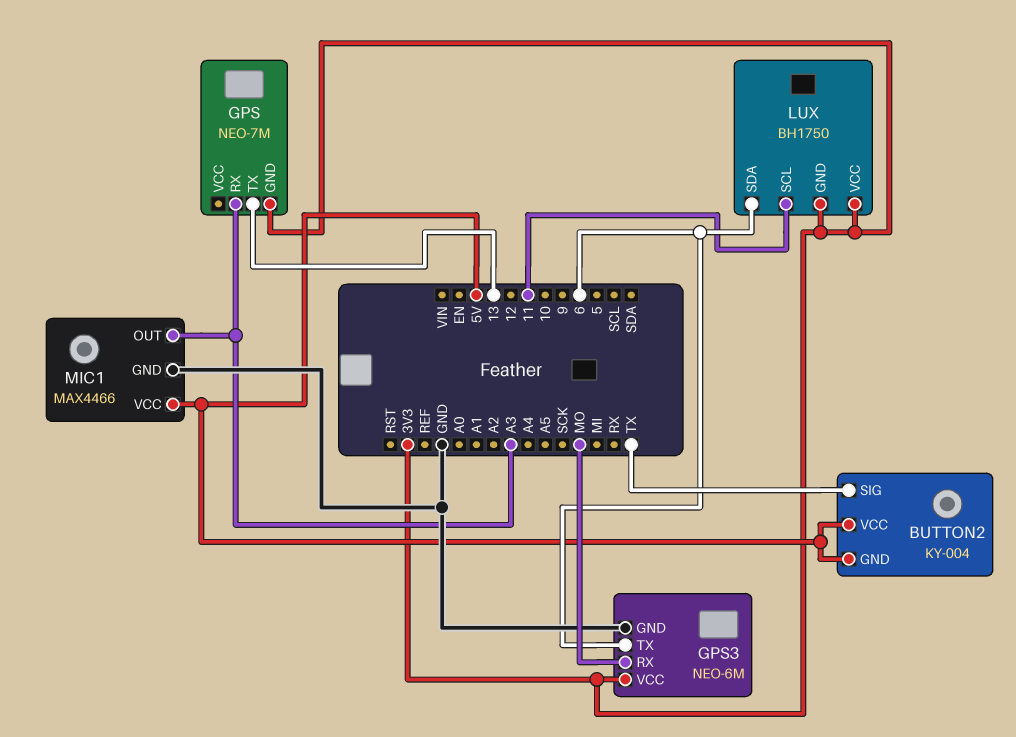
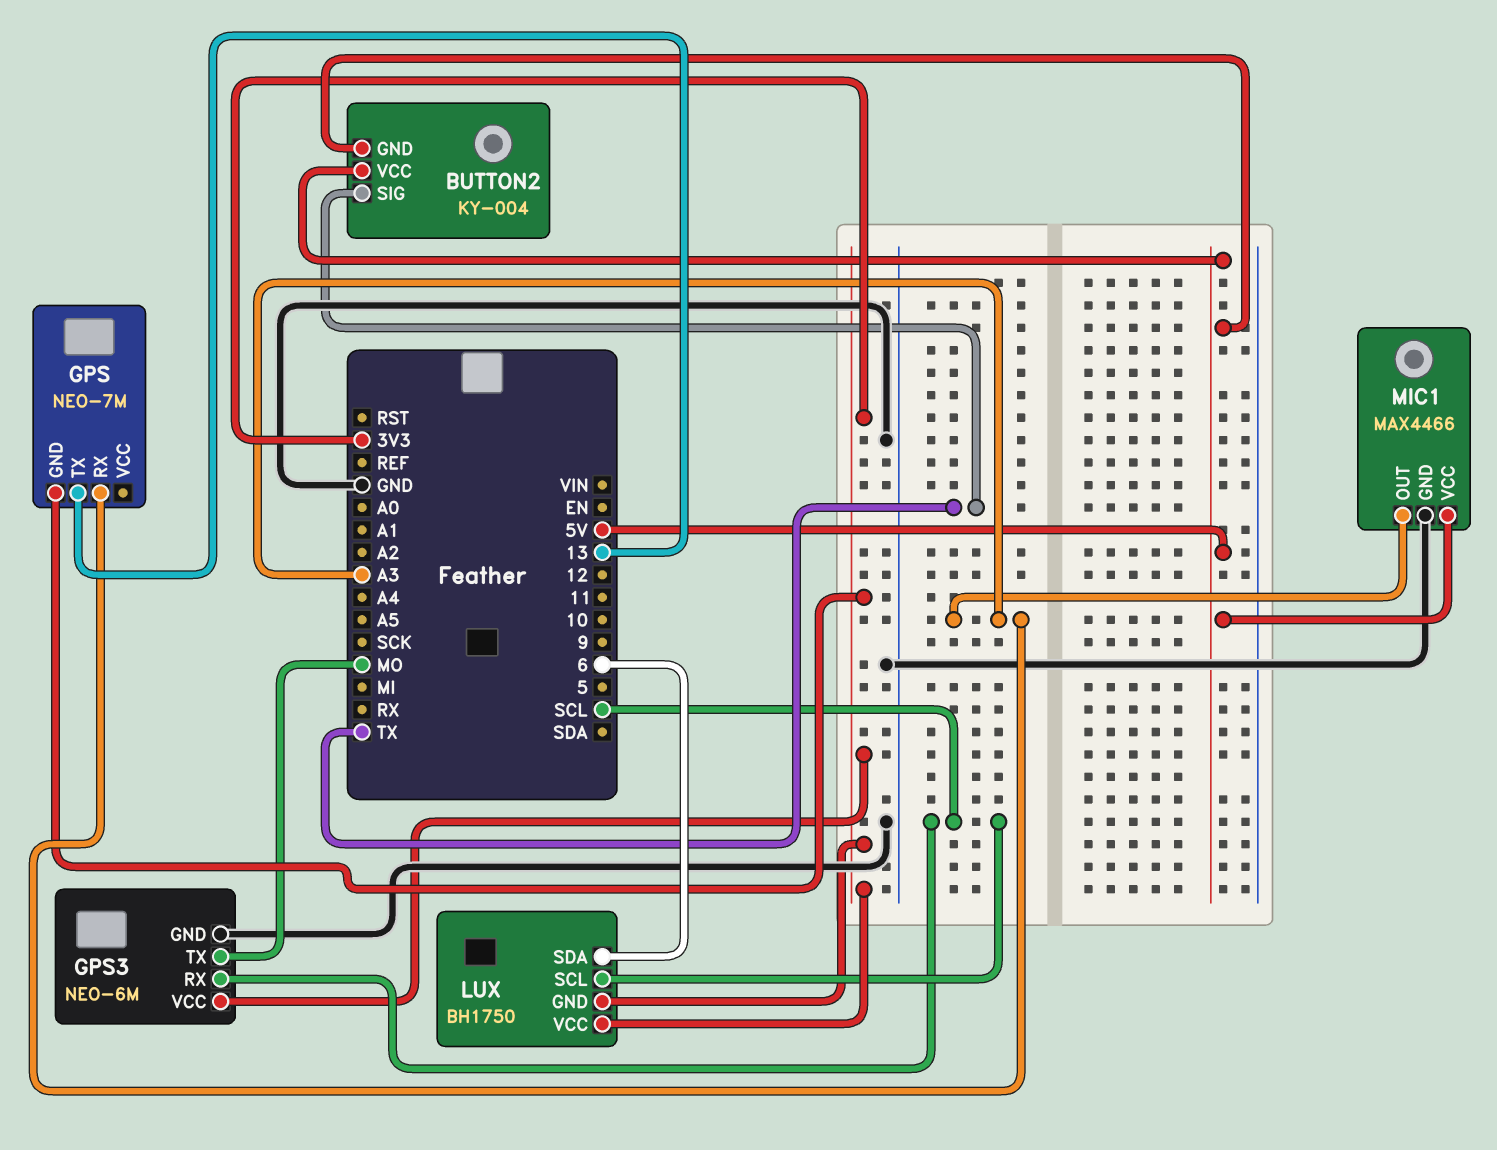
GPS3 pin RX: MO -> SCL
GPS3 pin TX: 6 -> MO
LUX pin SCL: 11 -> SCL

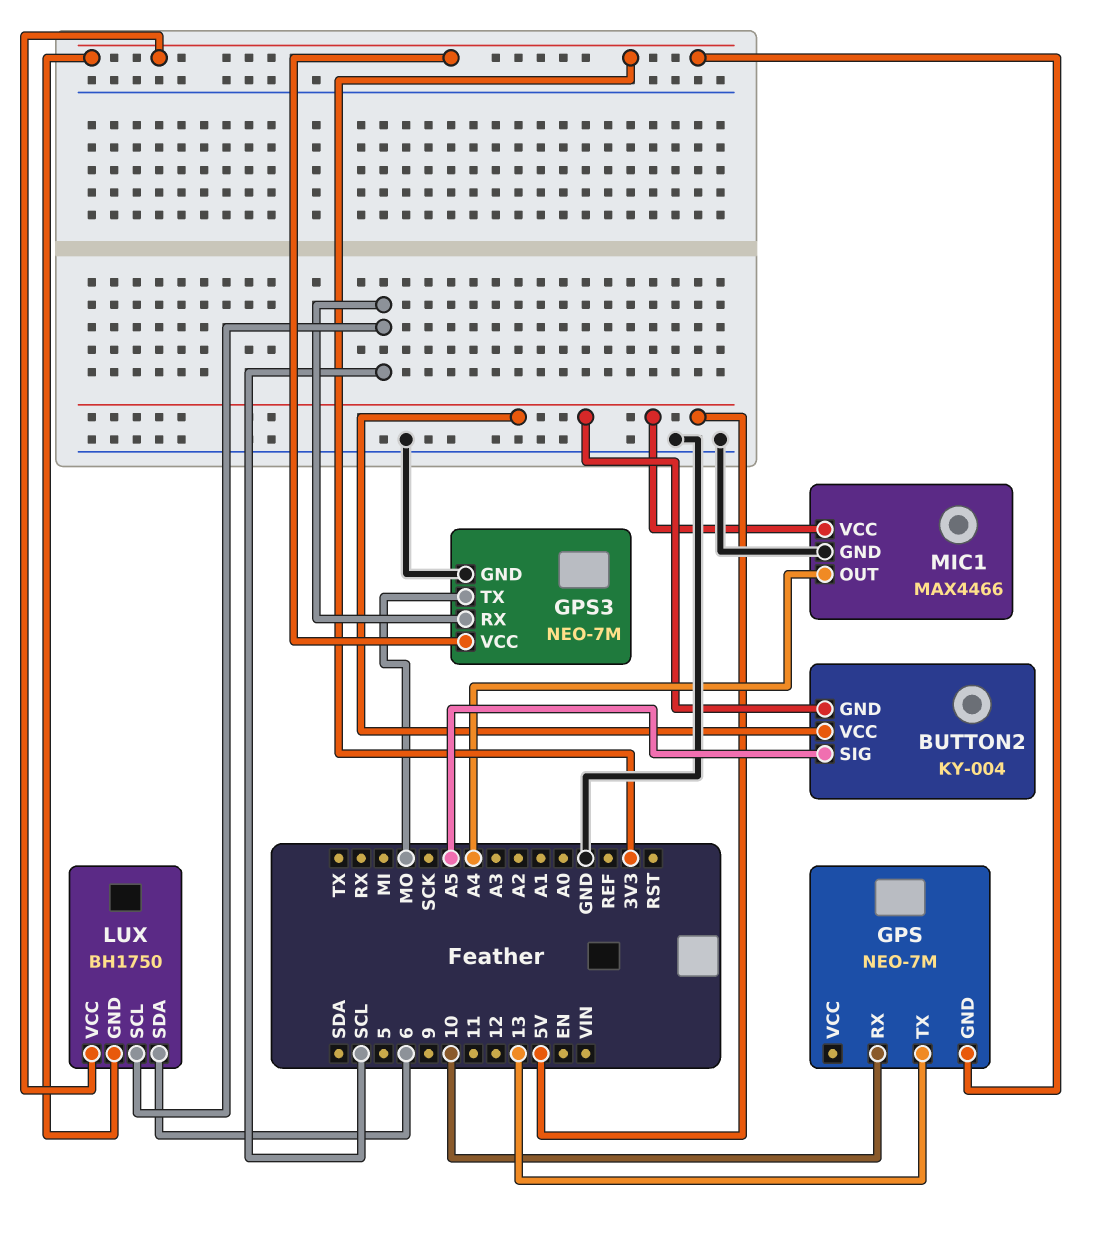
BUTTON2 pin SIG: TX -> A5
GPS pin RX: A3 -> 10
GPS3: NEO-6M -> NEO-7M
MIC1 pin OUT: A3 -> A4

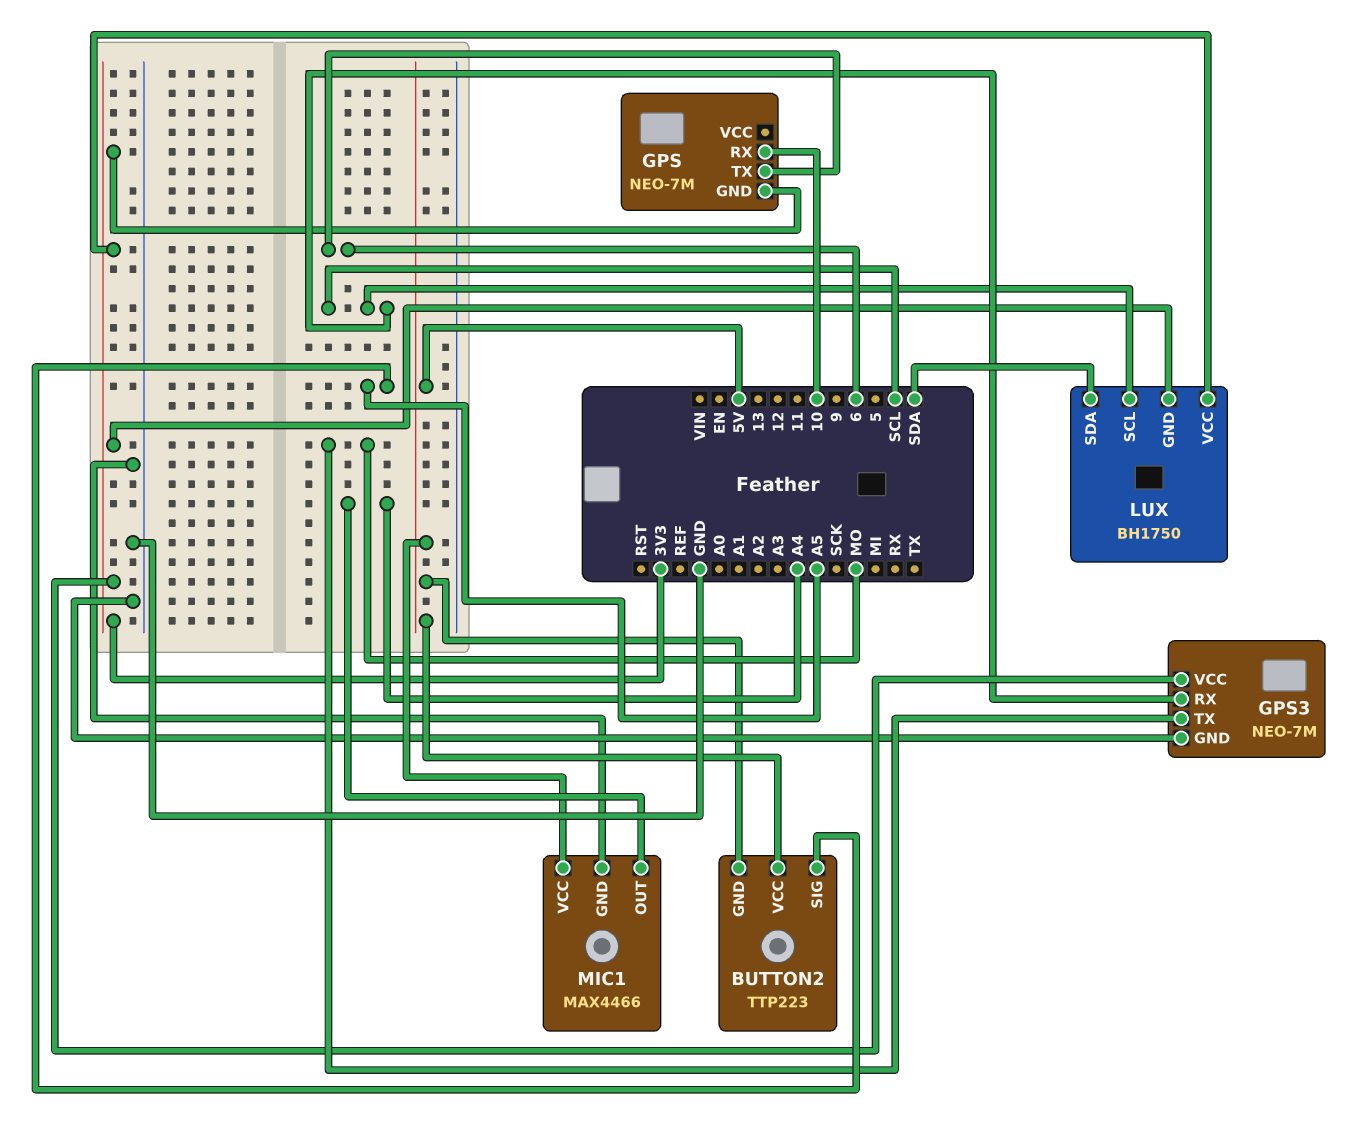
BUTTON2: KY-004 -> TTP223
GPS pin TX: 13 -> 6
LUX pin SDA: 6 -> SDA

